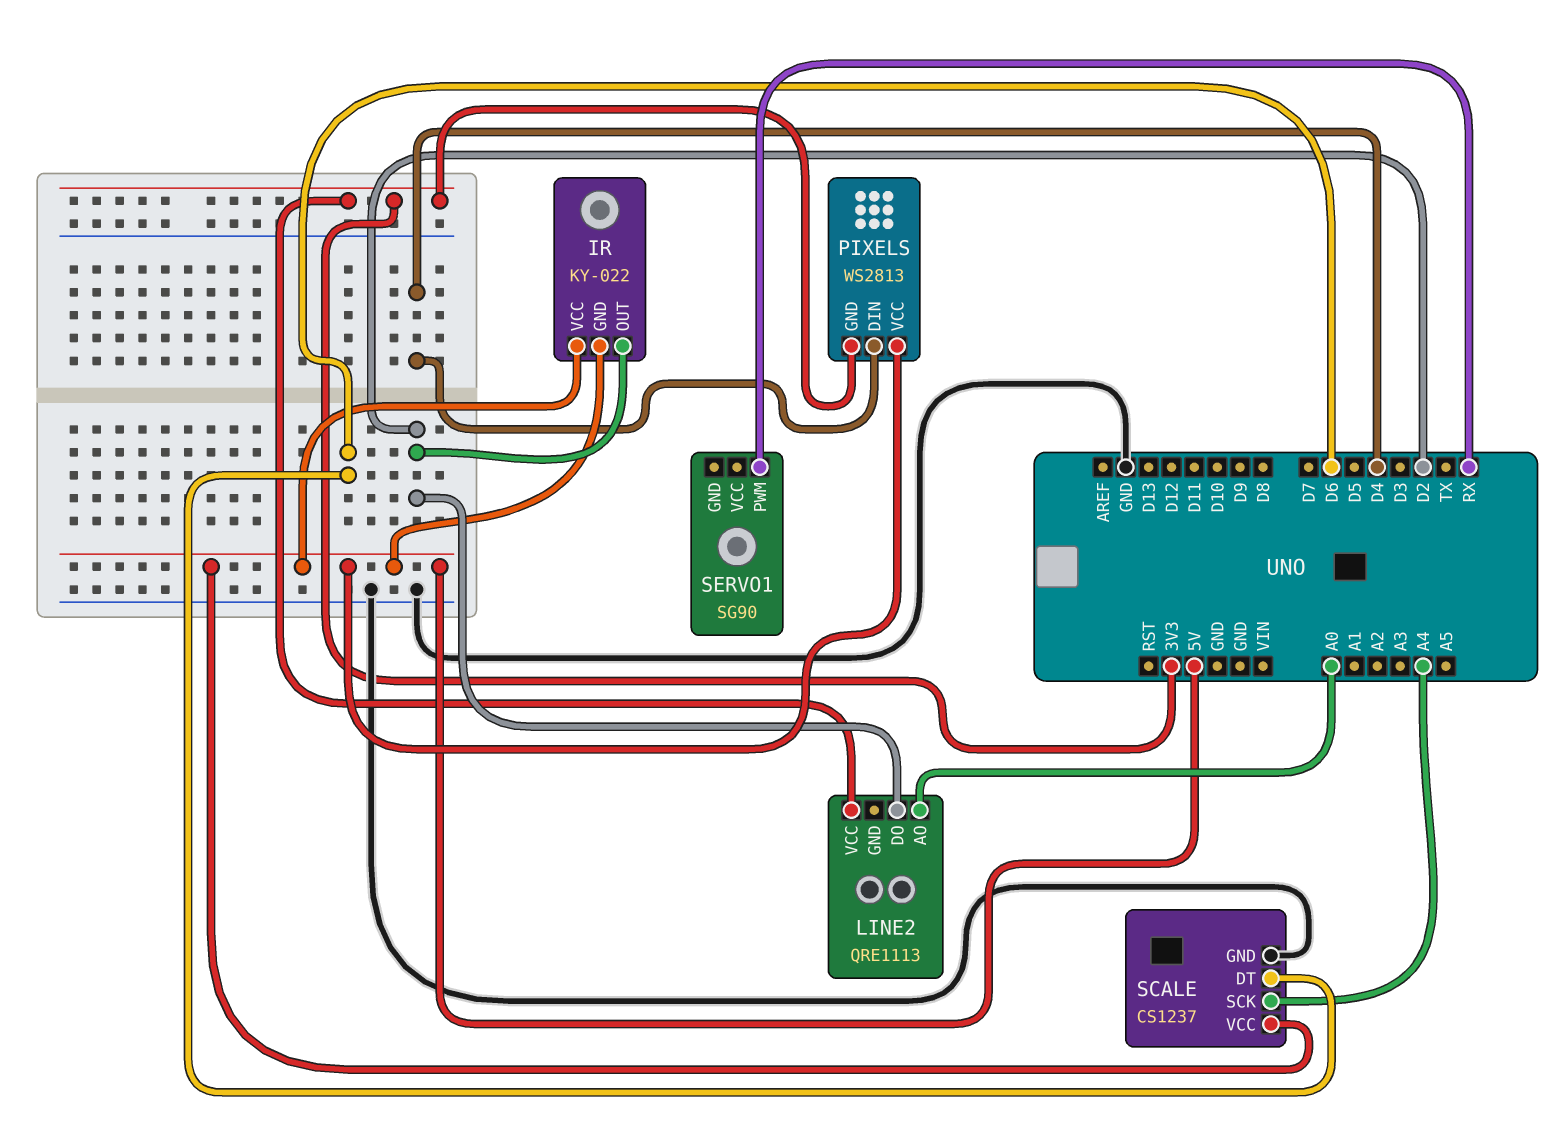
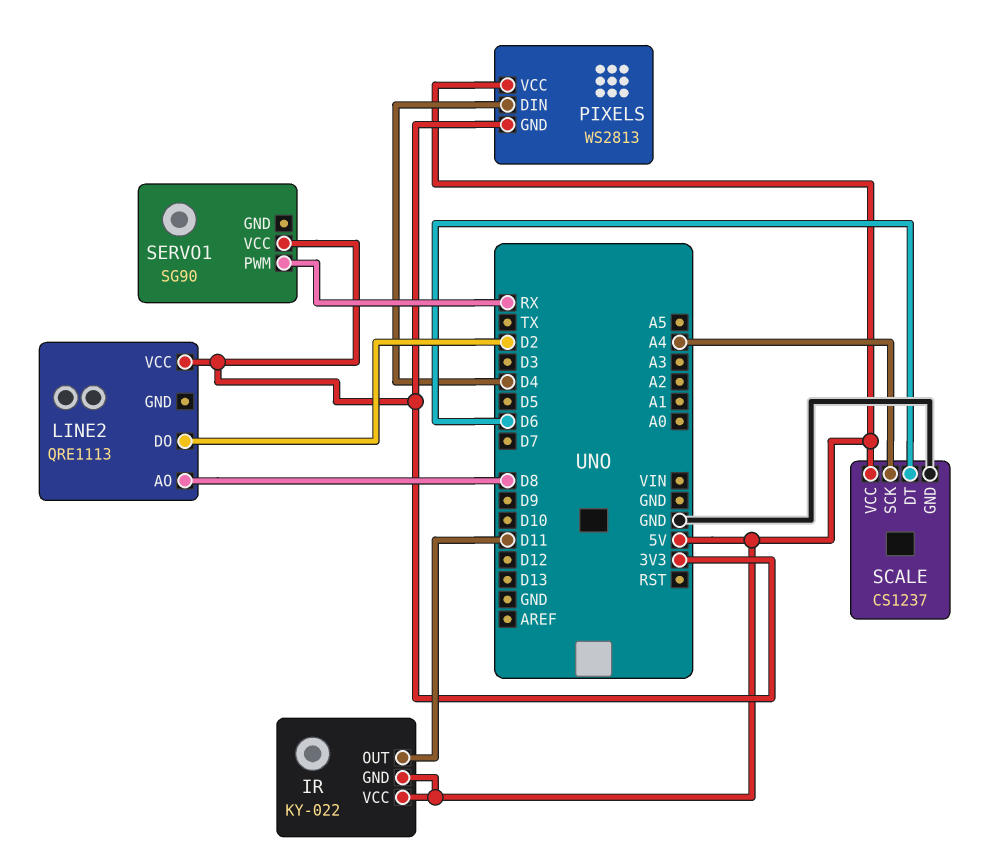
IR pin OUT: D2 -> D11
LINE2 pin AO: A0 -> D8
SERVO1 pin VCC: none -> 3V3

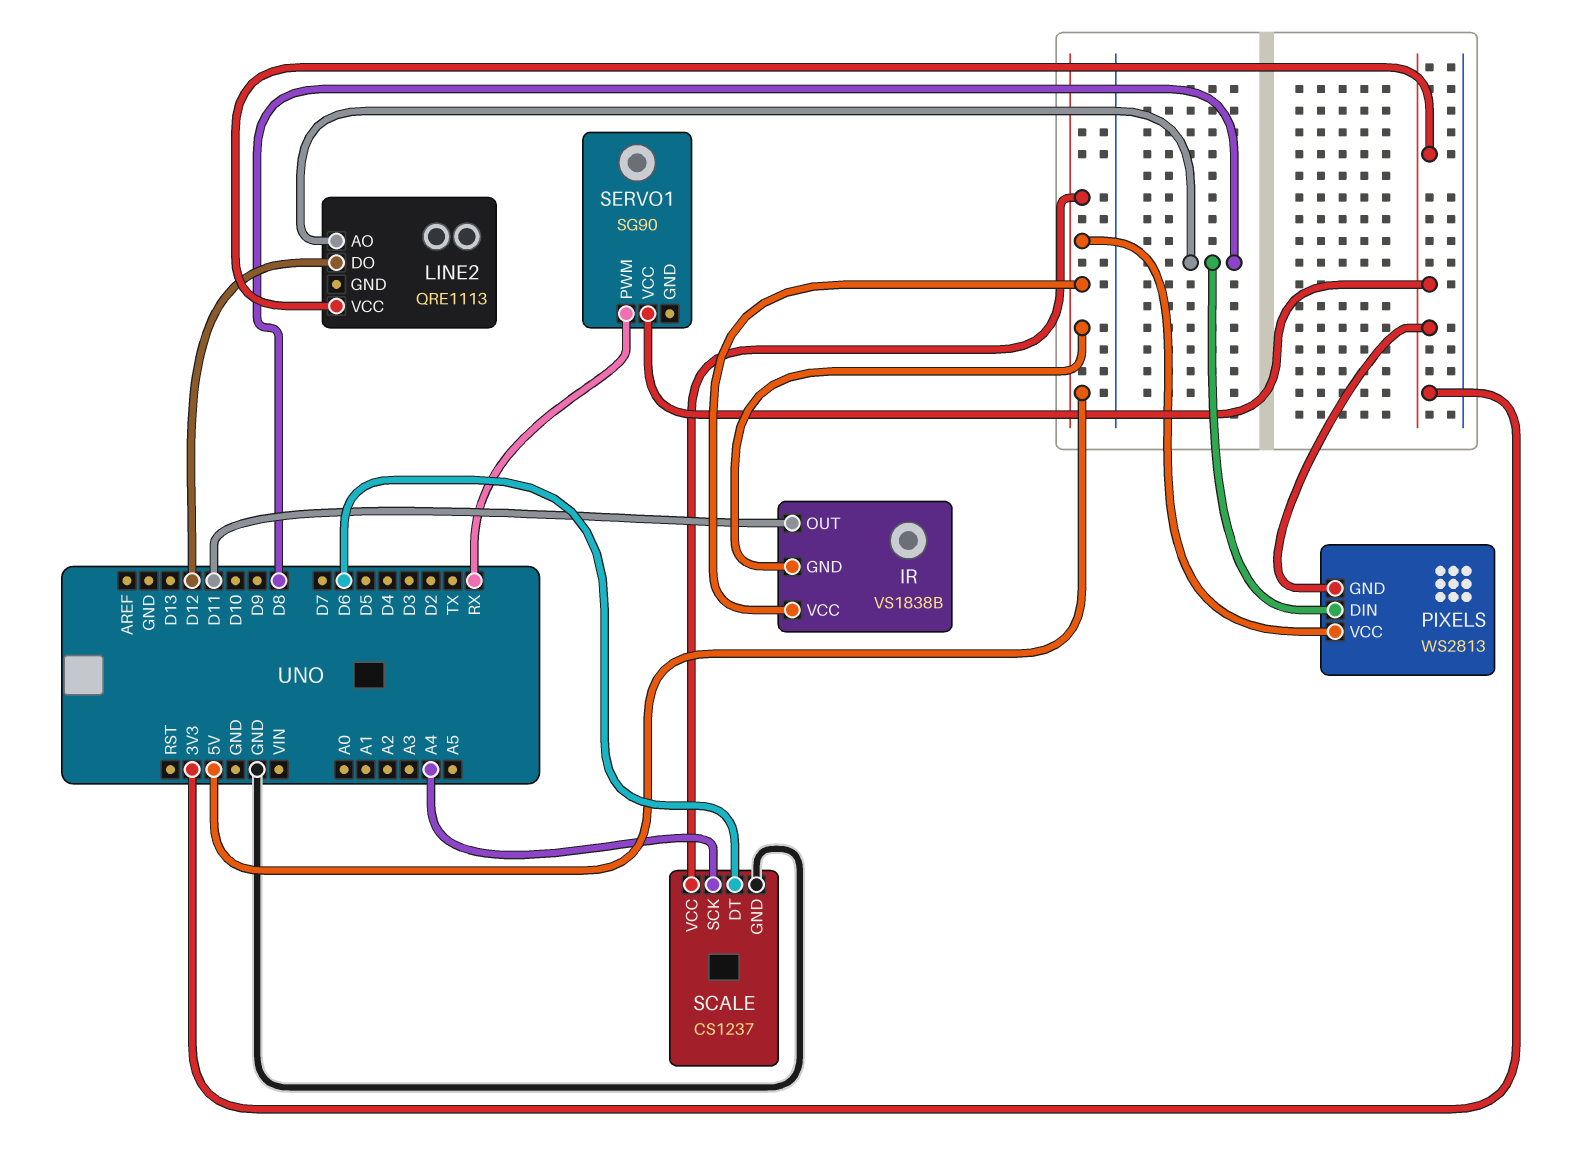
IR: KY-022 -> VS1838B
LINE2 pin DO: D2 -> D12
PIXELS pin DIN: D4 -> D8

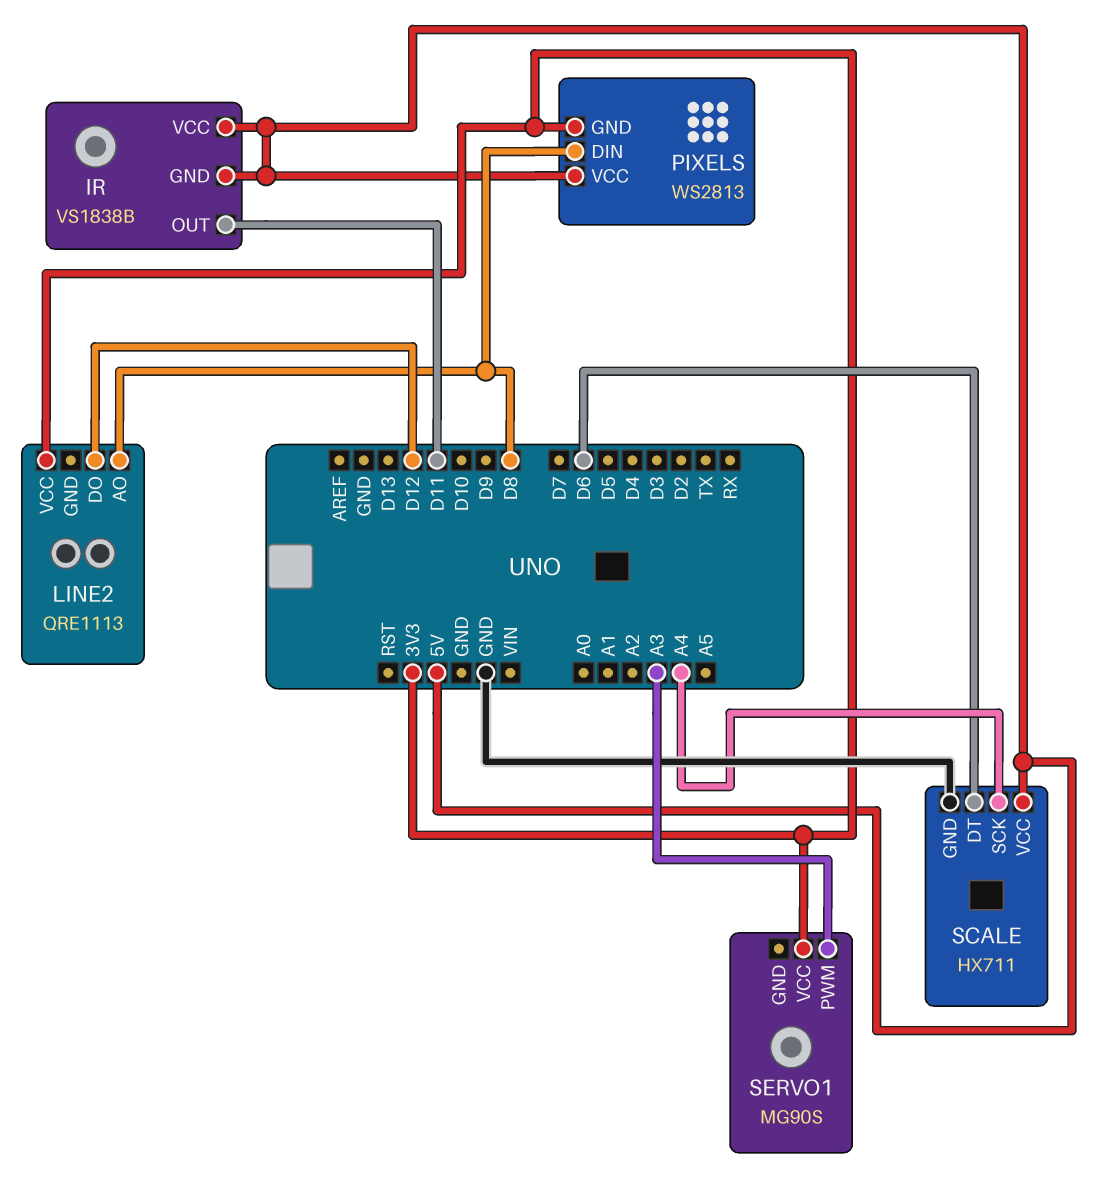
SCALE: CS1237 -> HX711
SERVO1: SG90 -> MG90S
SERVO1 pin PWM: RX -> A3

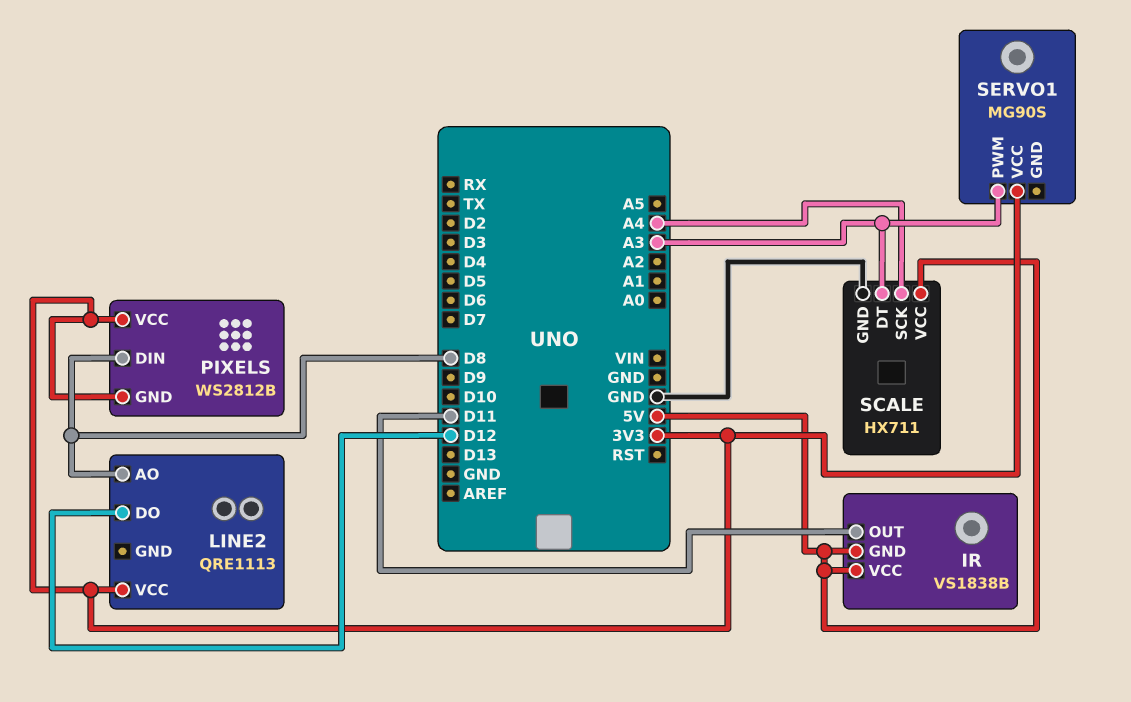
PIXELS: WS2813 -> WS2812B
PIXELS pin VCC: 5V -> 3V3
SCALE pin DT: D6 -> A3

